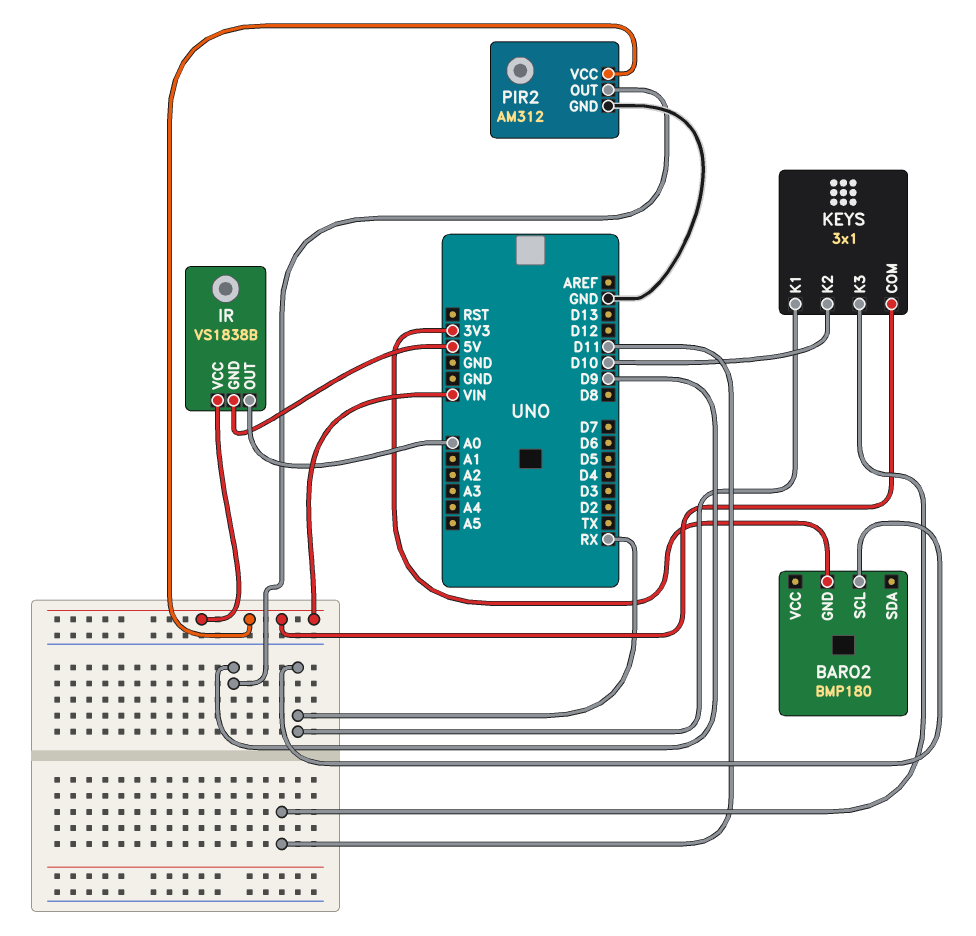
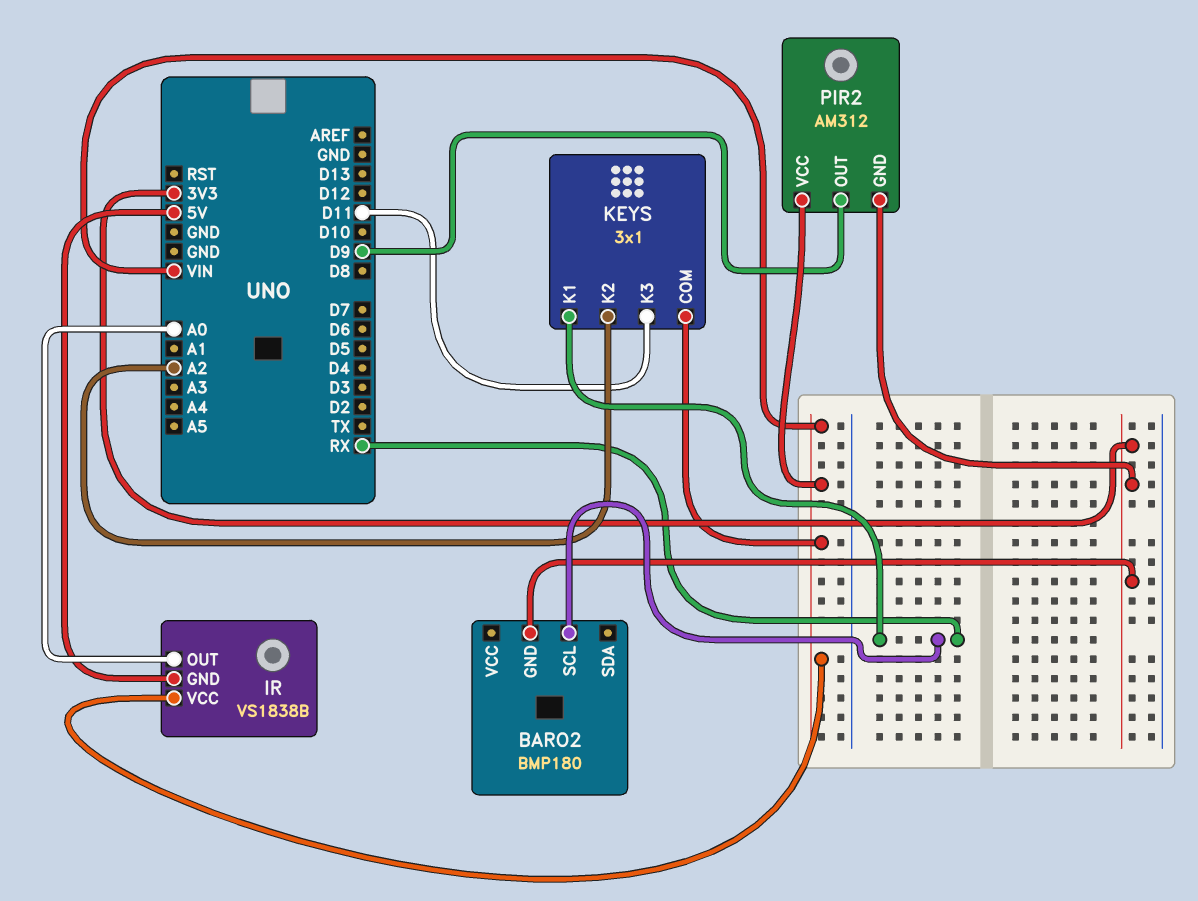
KEYS pin K2: D10 -> A2
PIR2 pin GND: GND -> 3V3

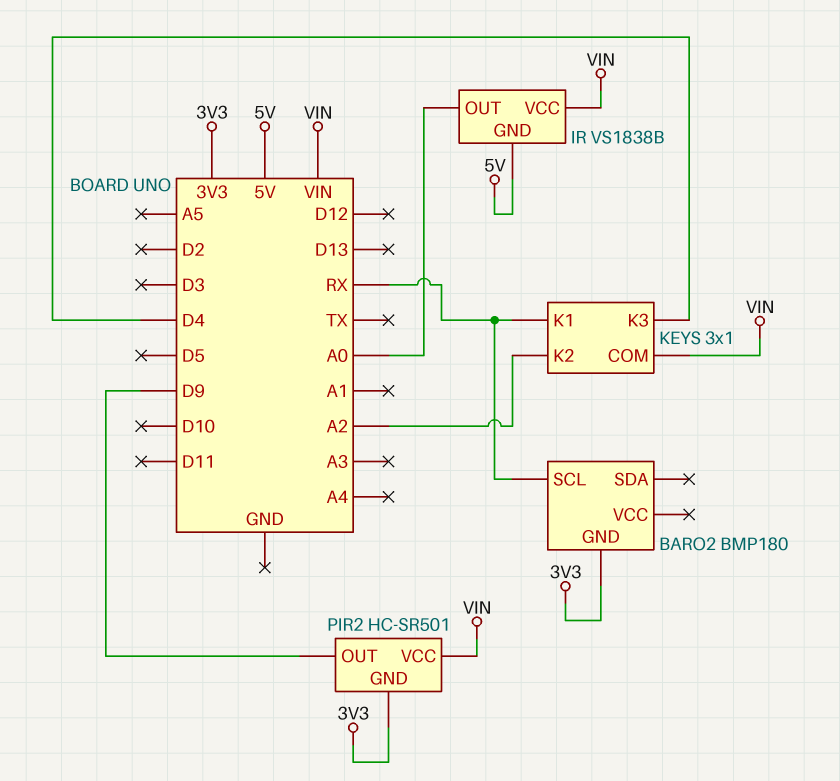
KEYS pin K3: D11 -> D4
PIR2: AM312 -> HC-SR501

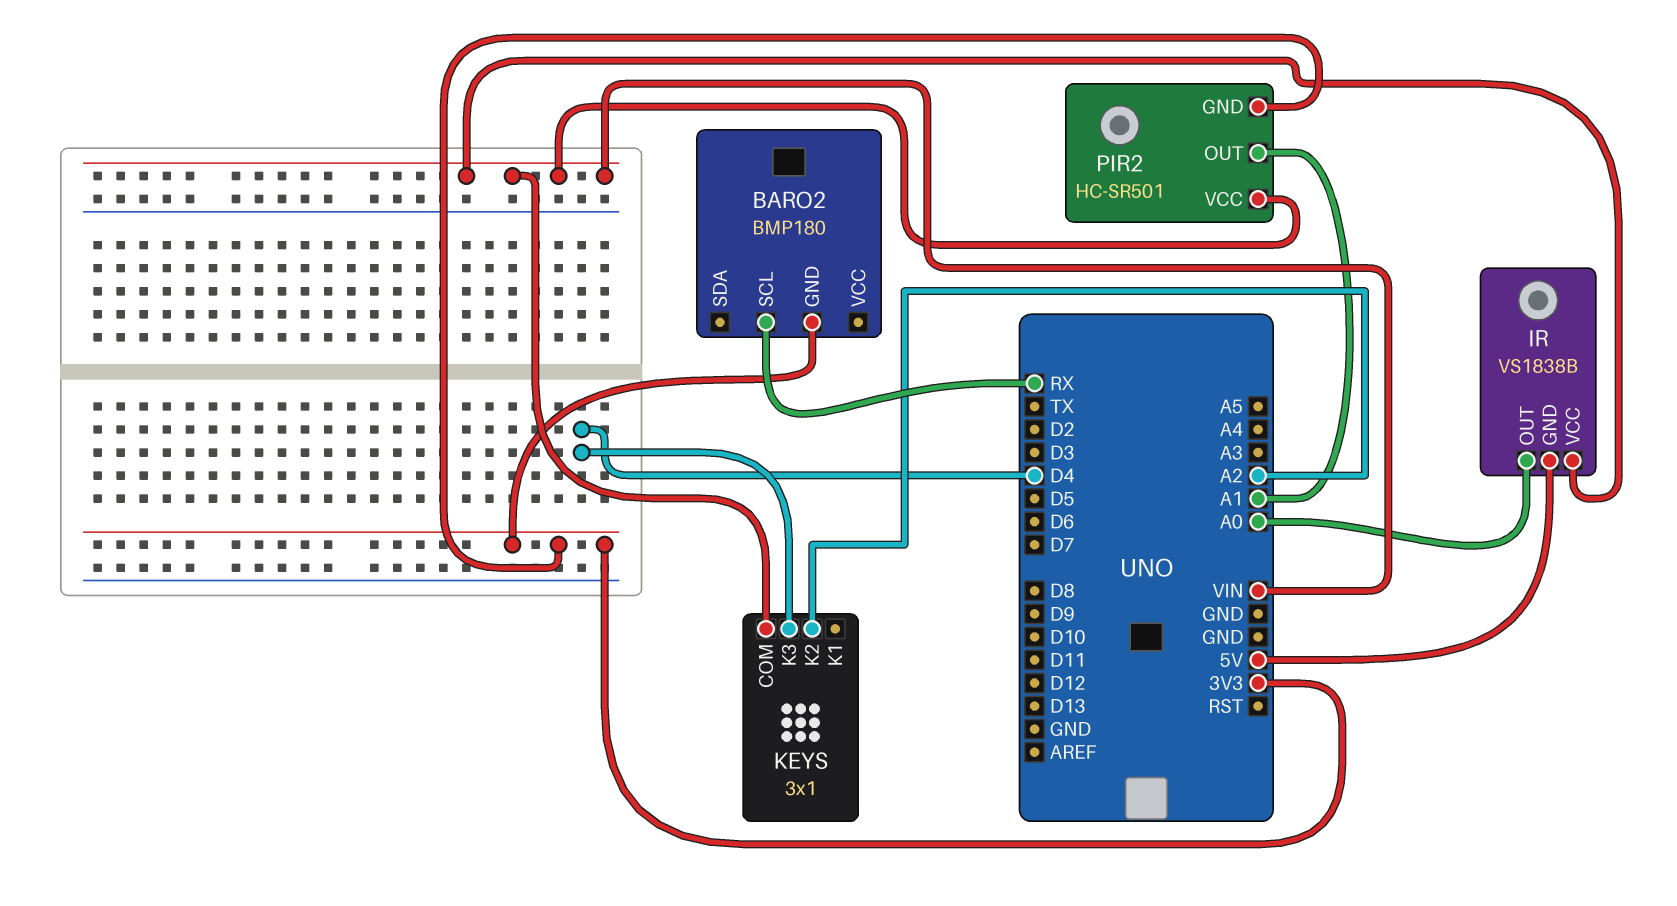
KEYS pin K1: RX -> none
PIR2 pin OUT: D9 -> A1

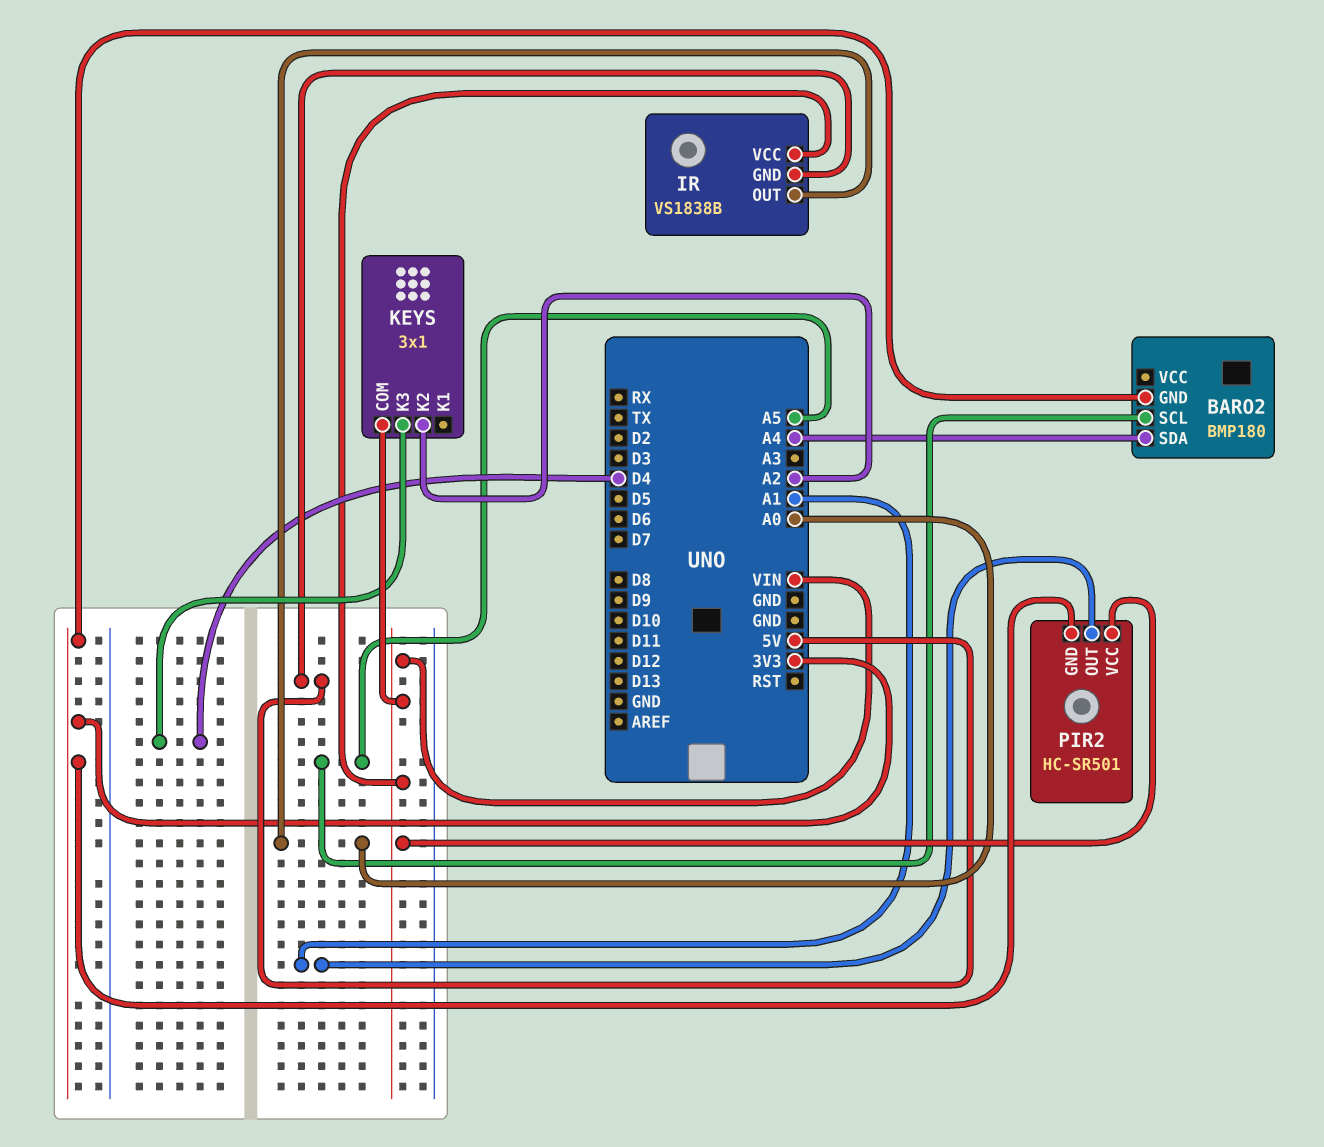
BARO2 pin SCL: RX -> A5
BARO2 pin SDA: none -> A4

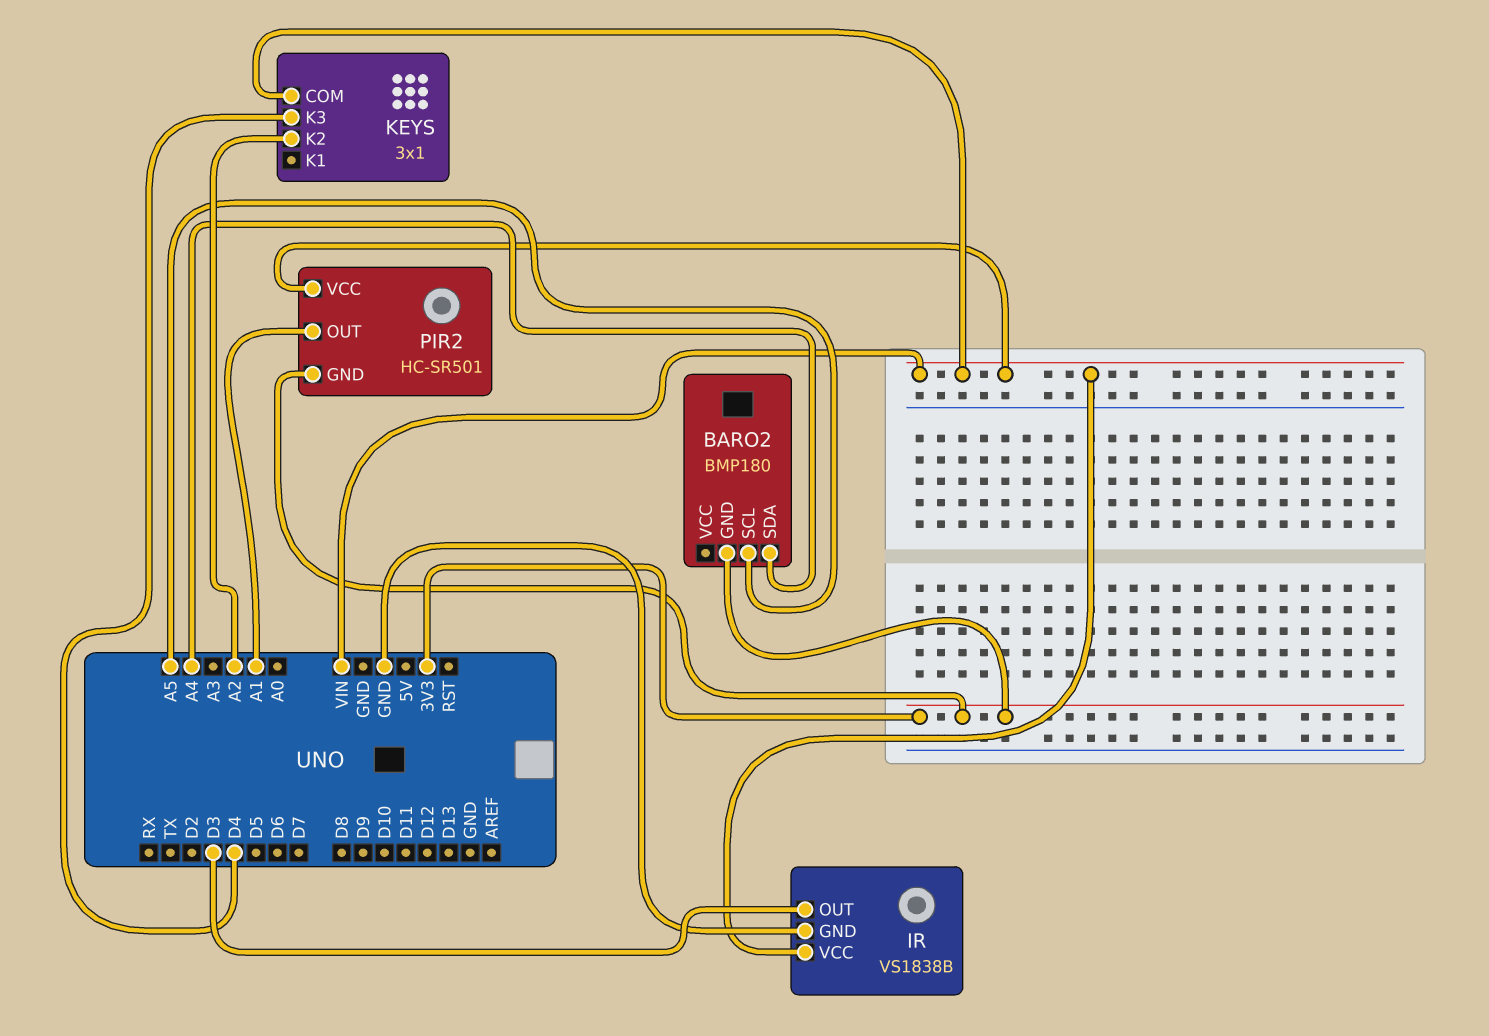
IR pin GND: 5V -> GND
IR pin OUT: A0 -> D3

